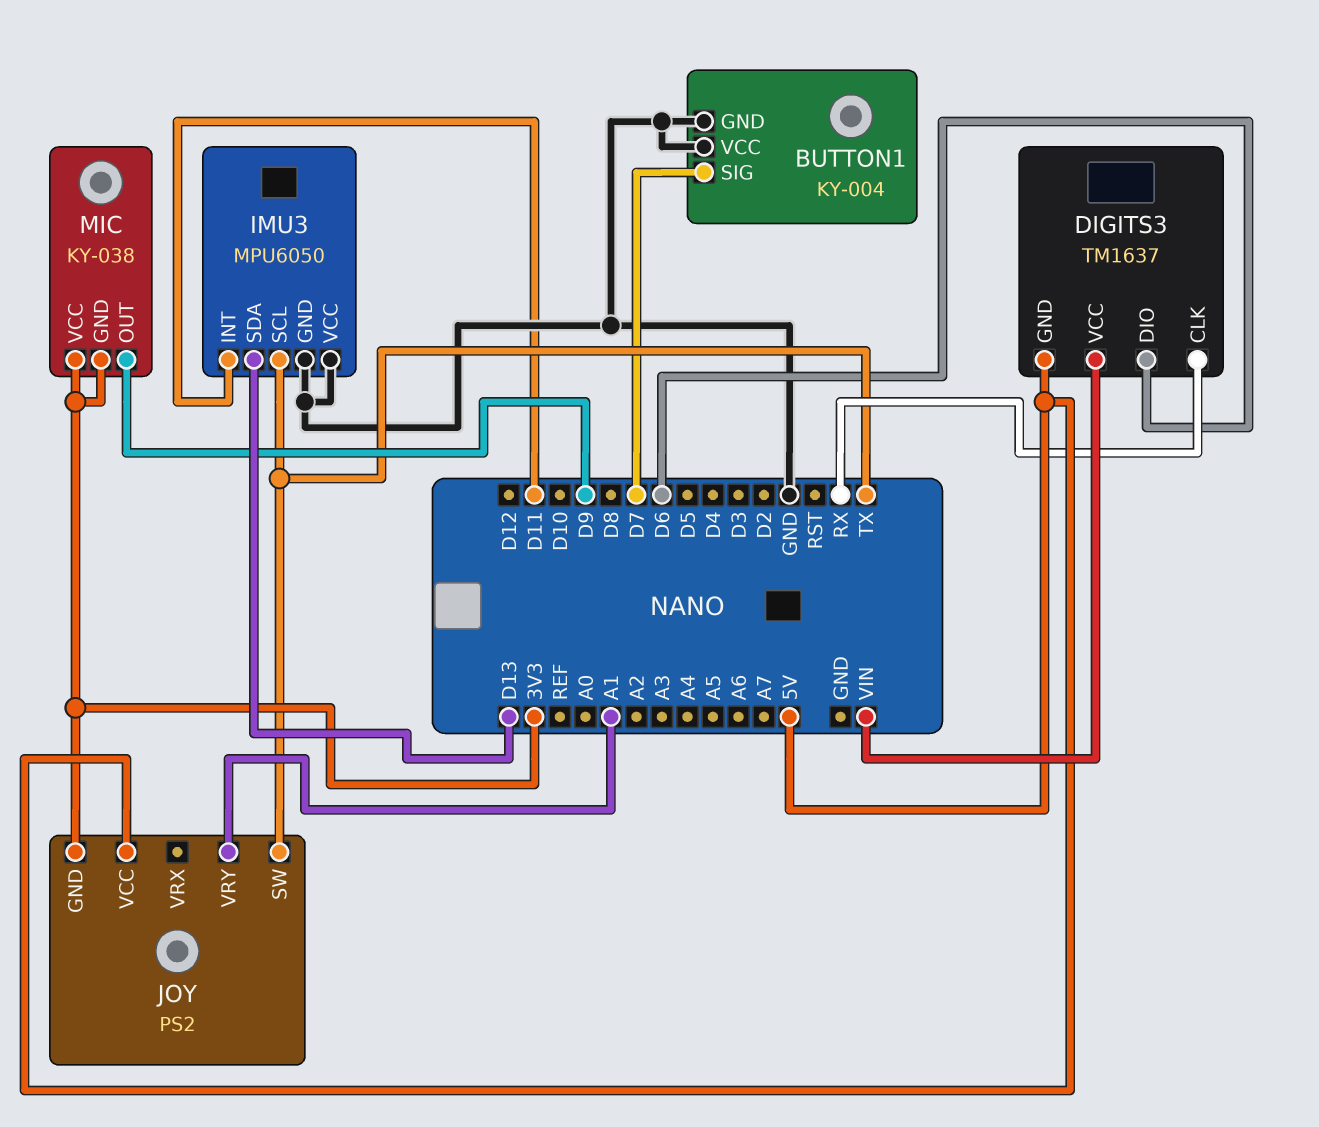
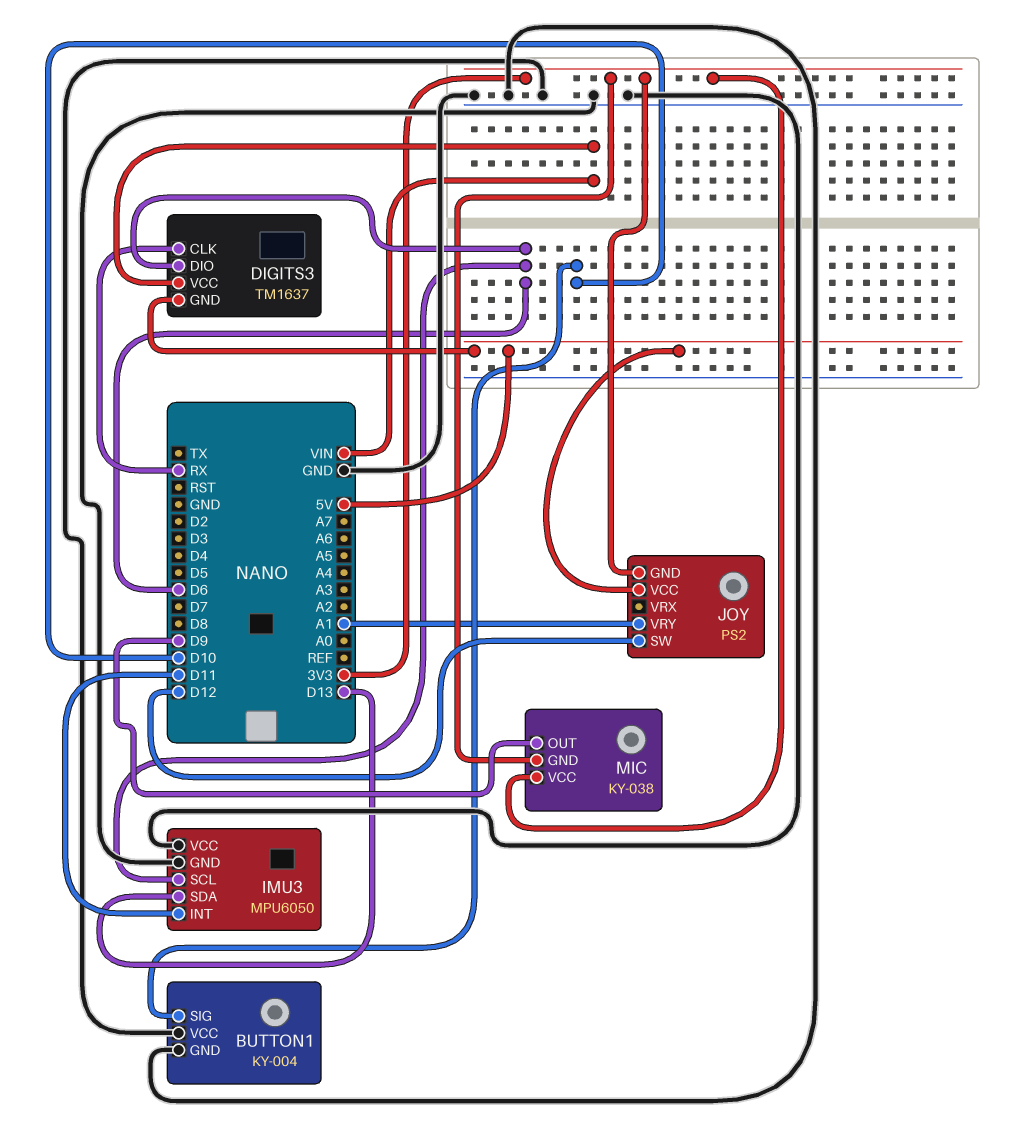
BUTTON1 pin SIG: D7 -> D10
IMU3 pin SCL: TX -> D6
JOY pin SW: TX -> D12

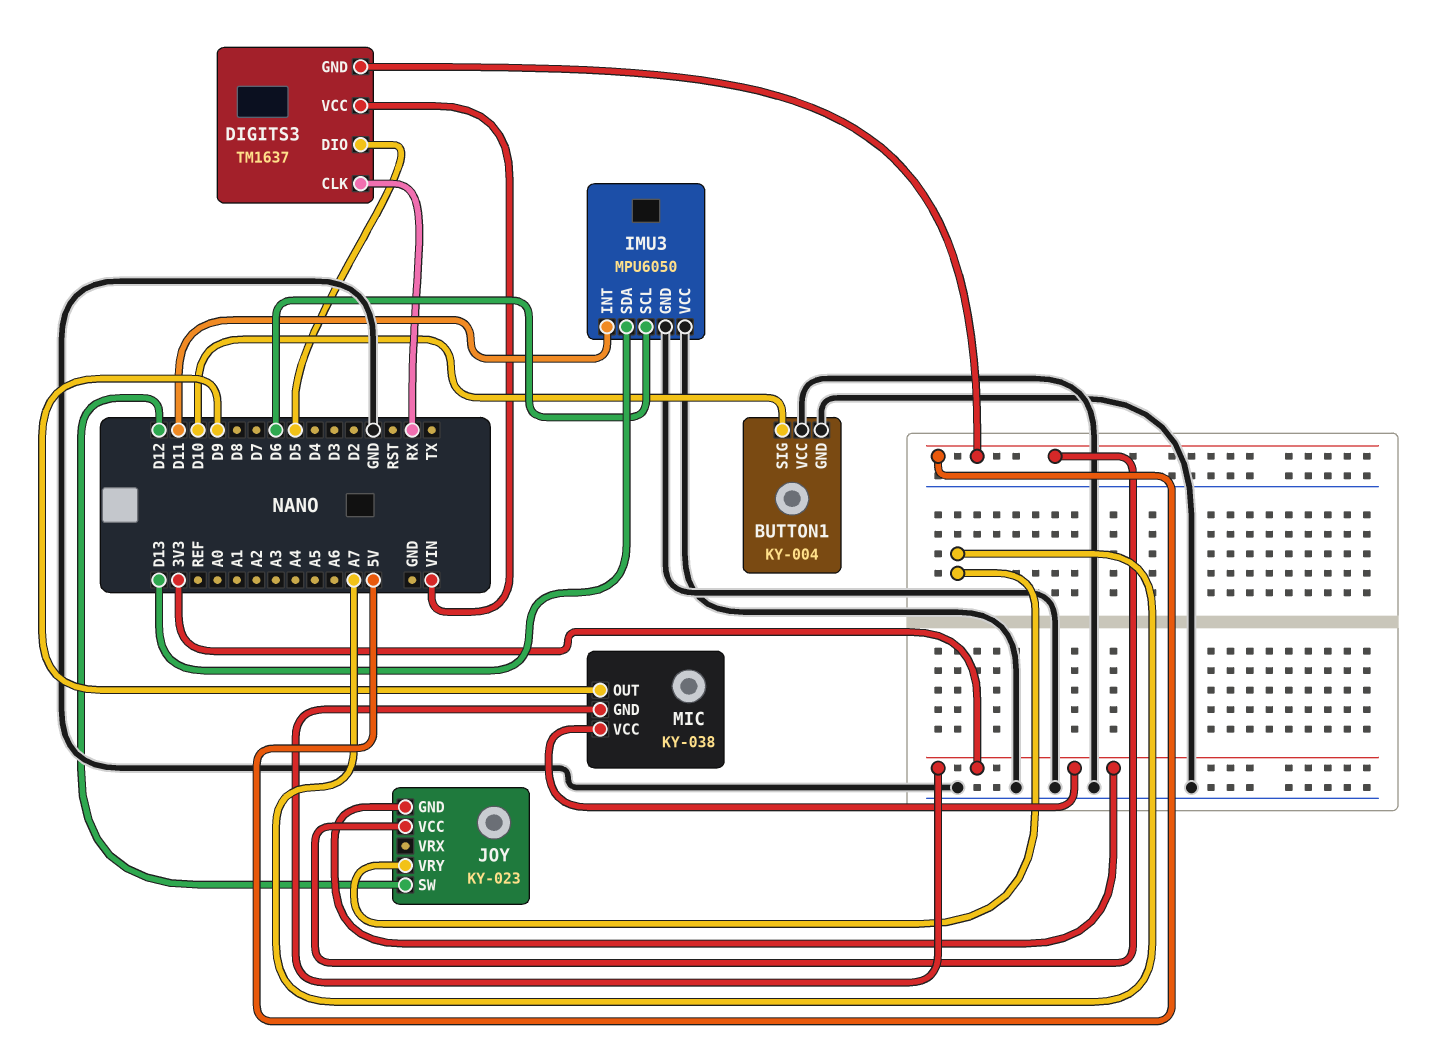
DIGITS3 pin DIO: D6 -> D5
JOY: PS2 -> KY-023
JOY pin VRY: A1 -> A7

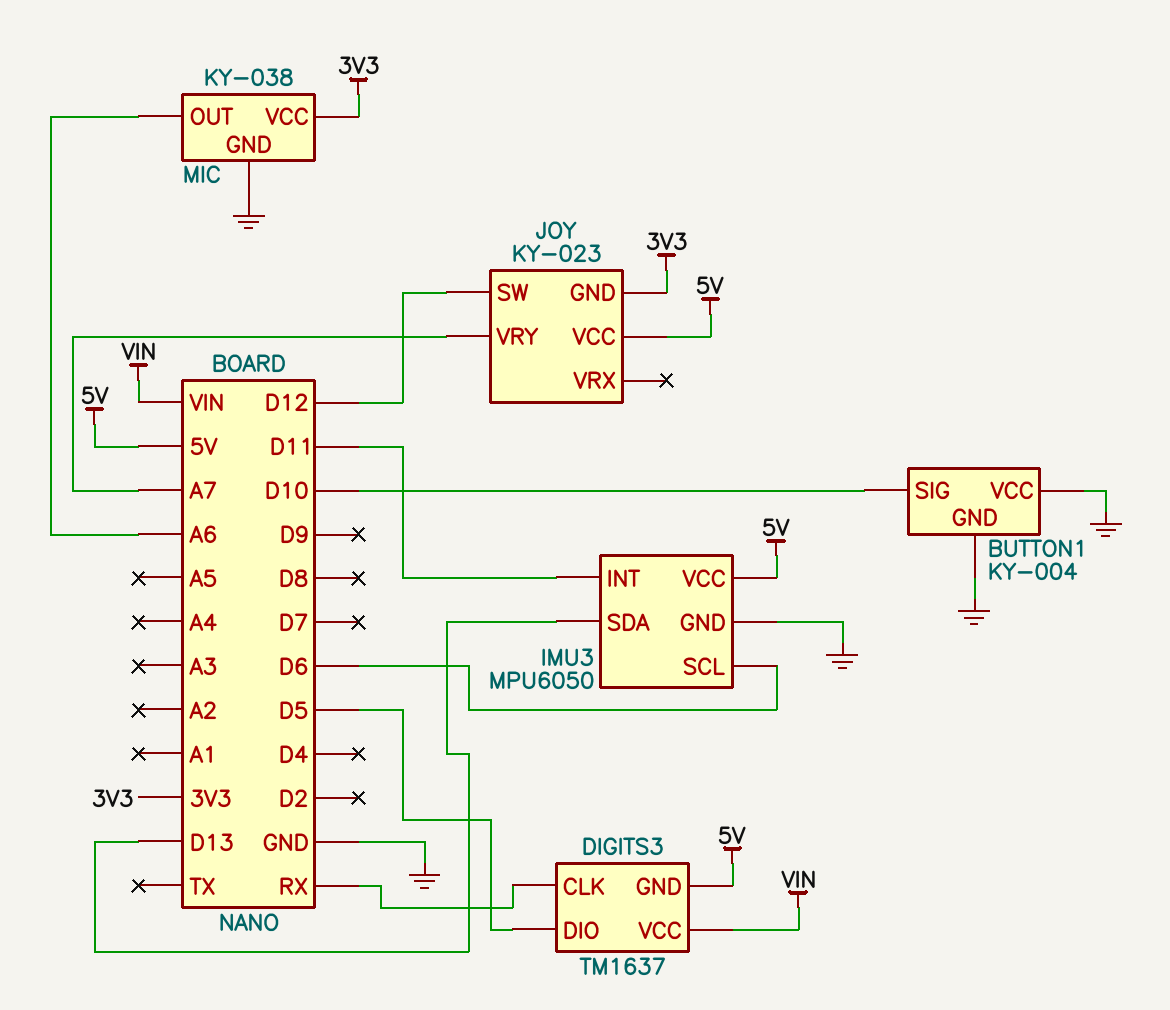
IMU3 pin VCC: GND -> 5V
MIC pin GND: 3V3 -> GND
MIC pin OUT: D9 -> A6

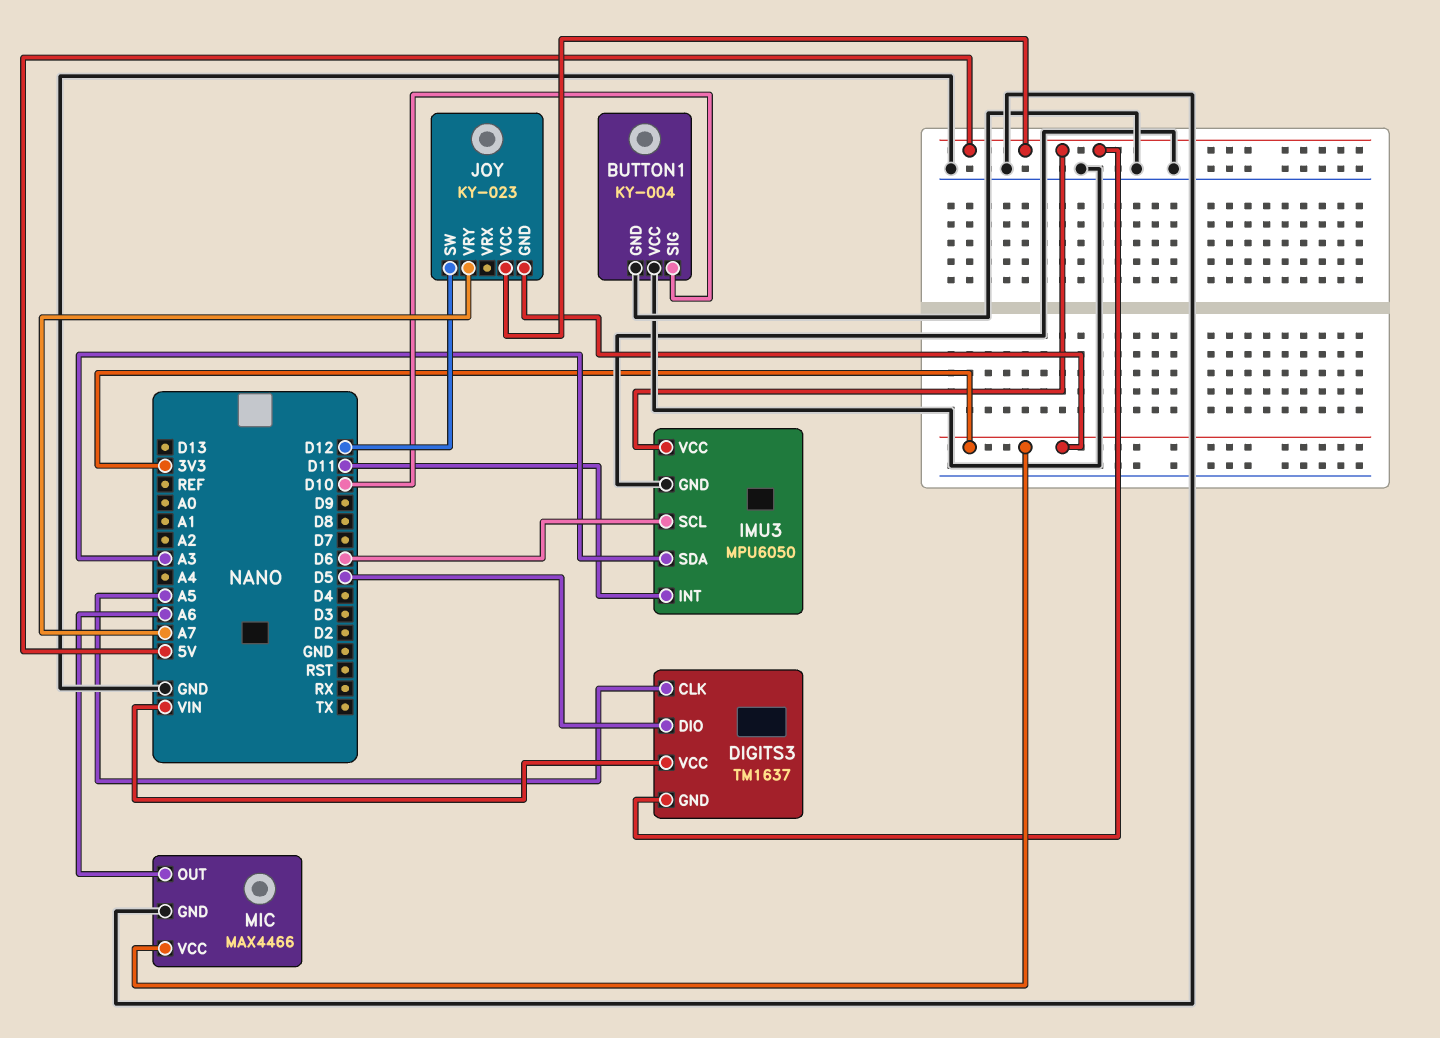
DIGITS3 pin CLK: RX -> A5
IMU3 pin SDA: D13 -> A3
MIC: KY-038 -> MAX4466

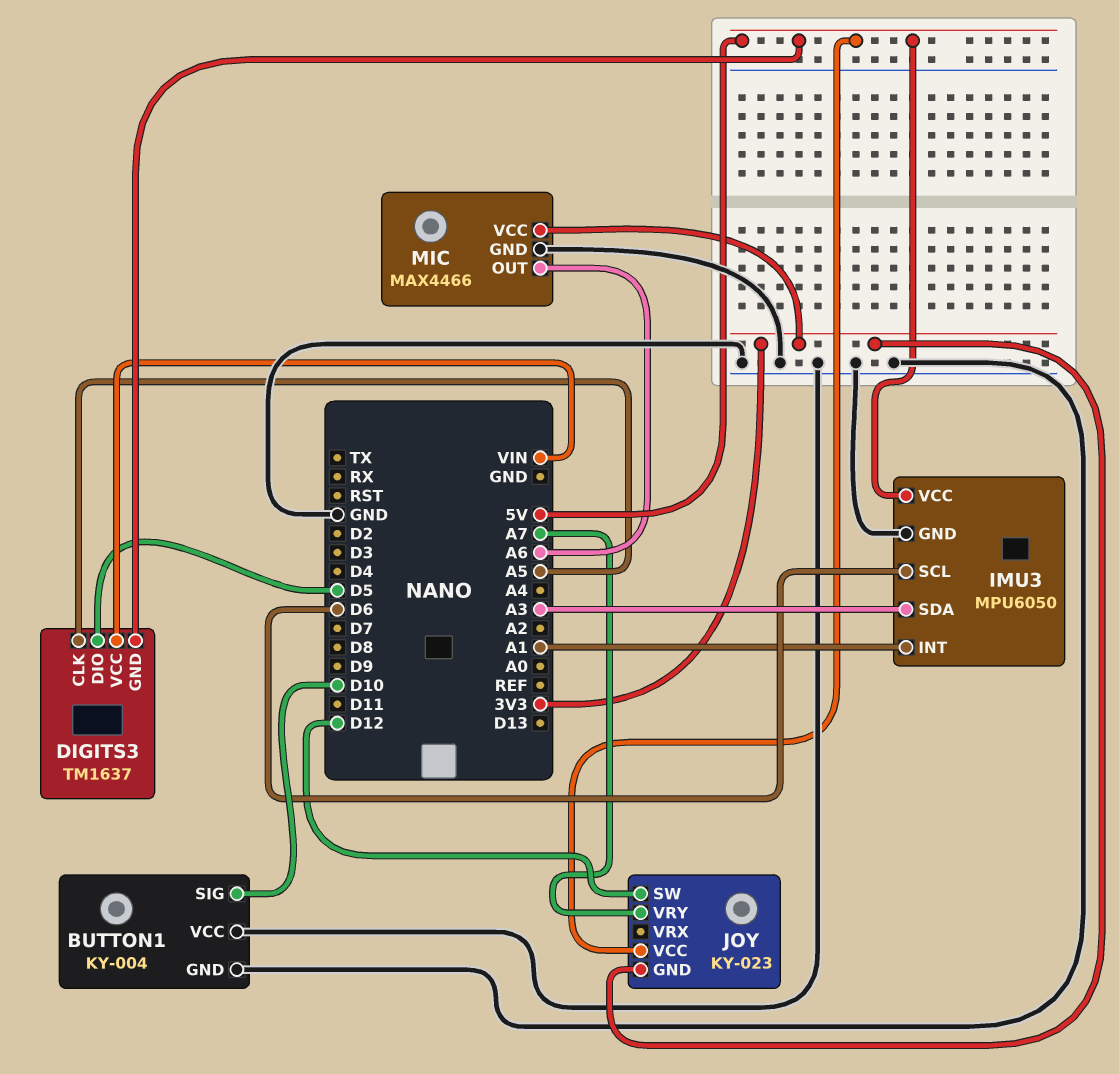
IMU3 pin INT: D11 -> A1

